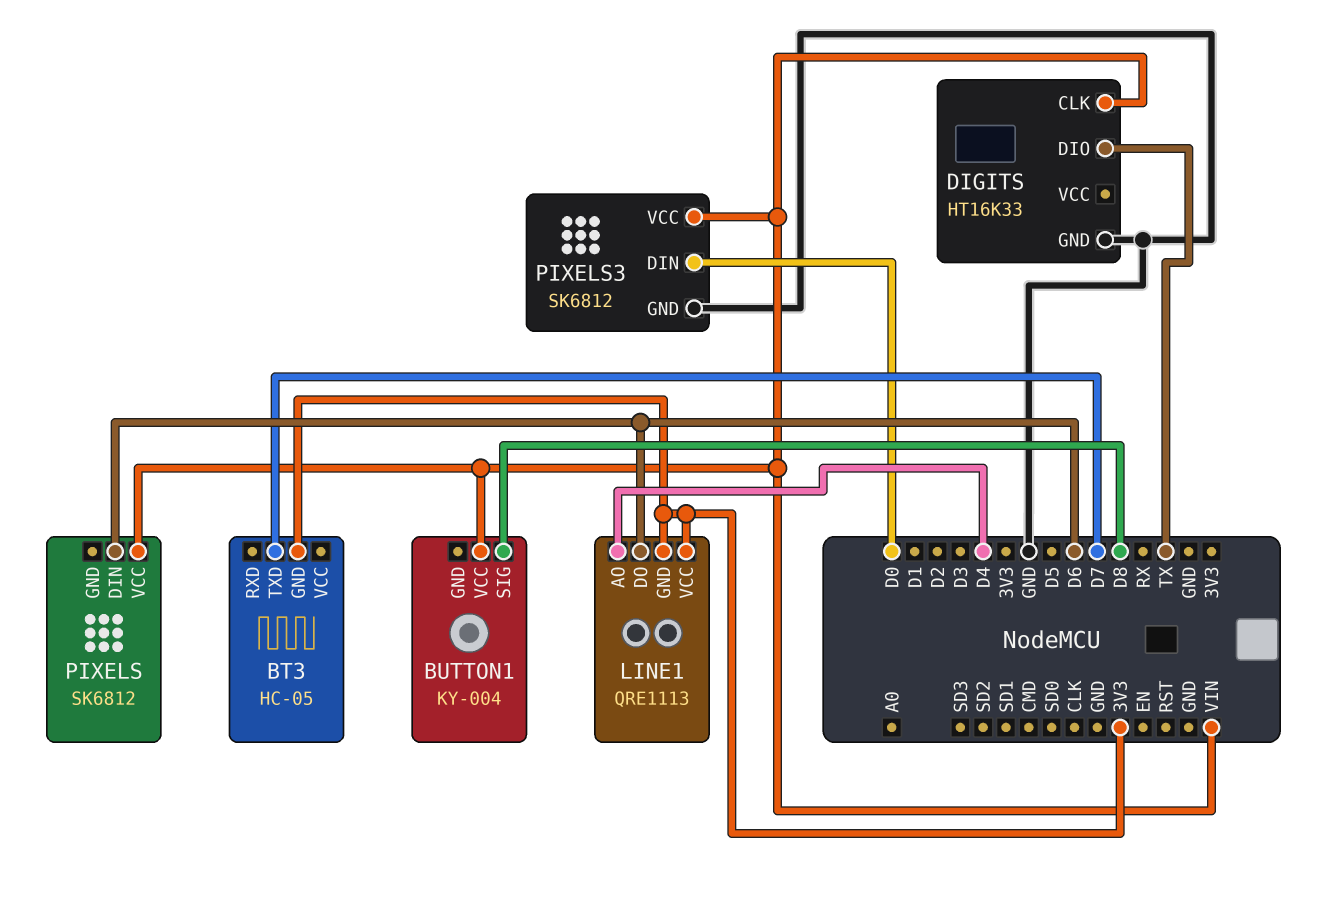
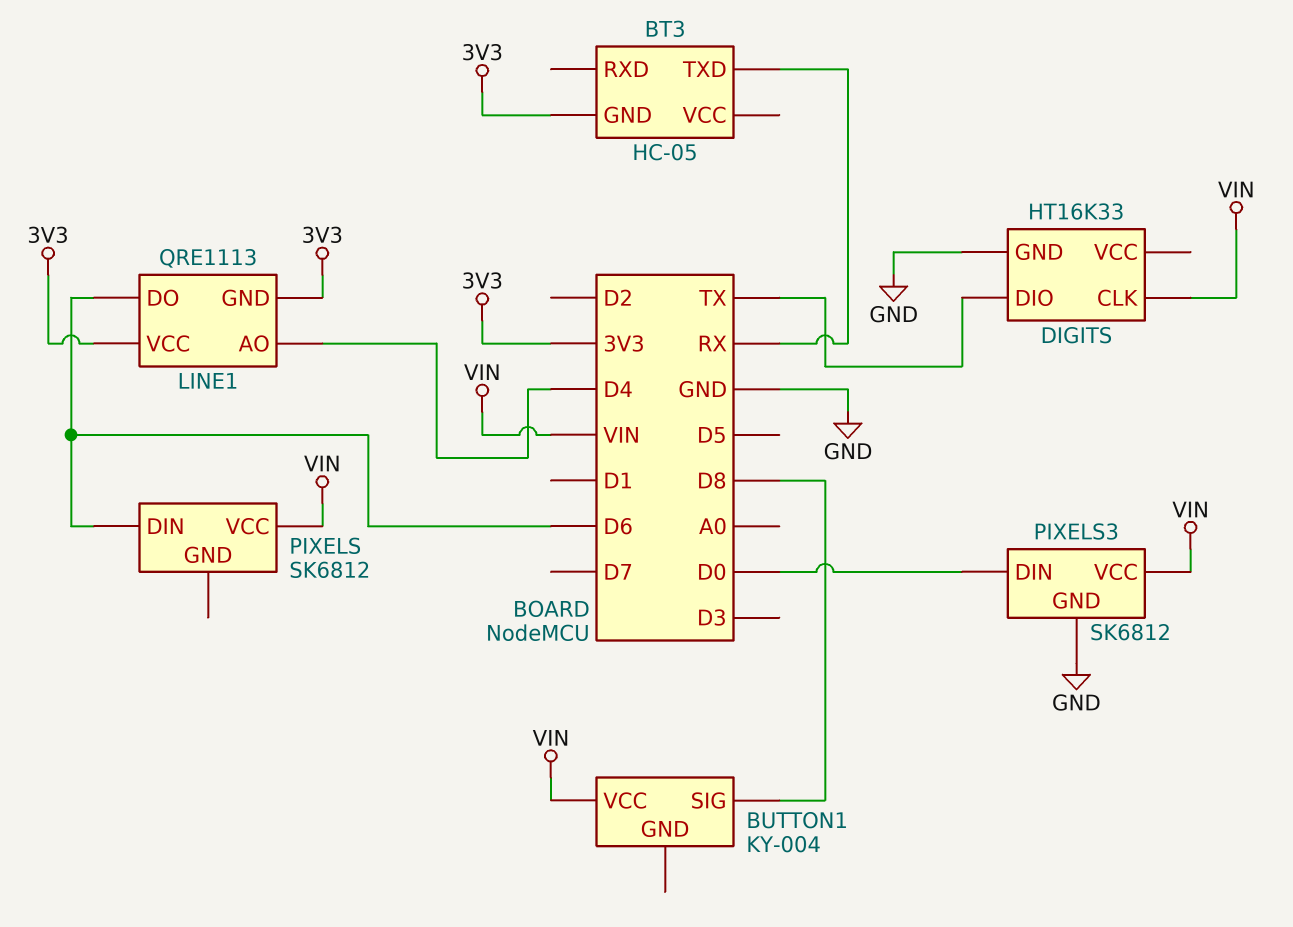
BT3 pin TXD: D7 -> RX

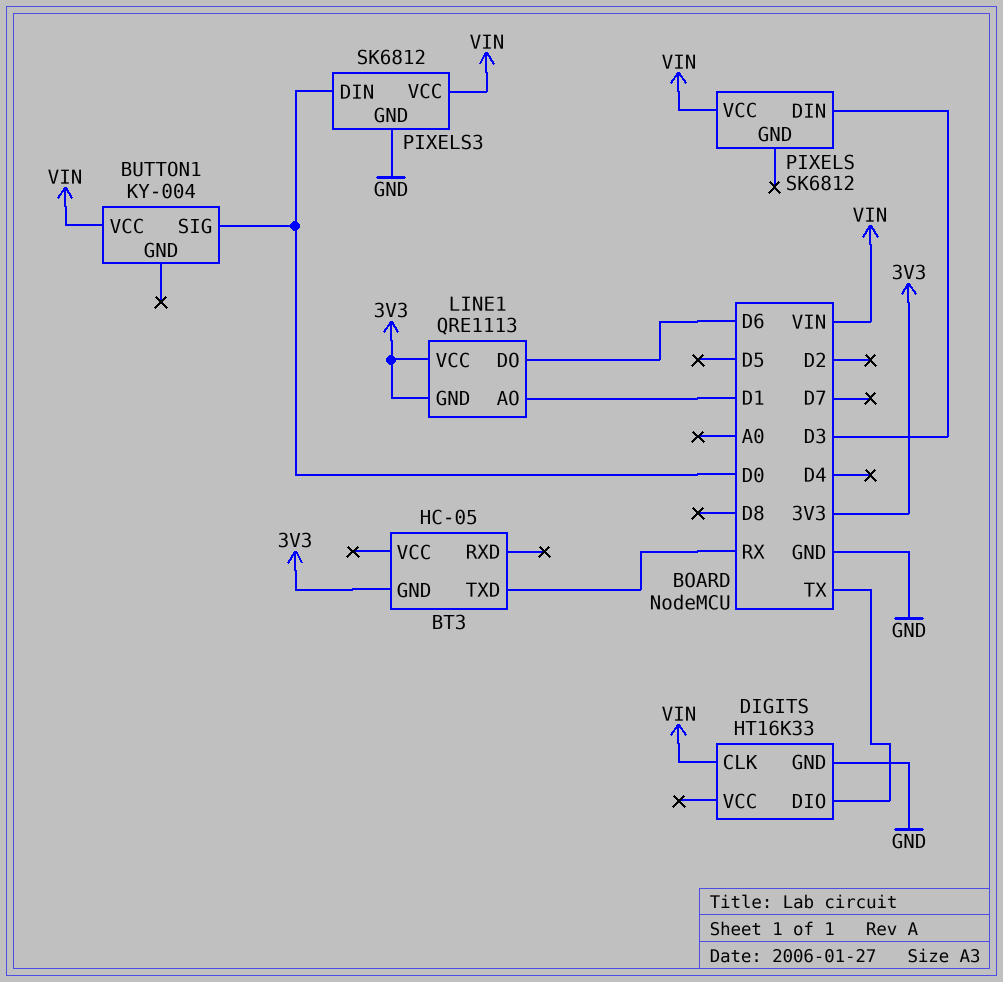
BUTTON1 pin SIG: D8 -> D0
LINE1 pin AO: D4 -> D1
PIXELS pin DIN: D6 -> D3

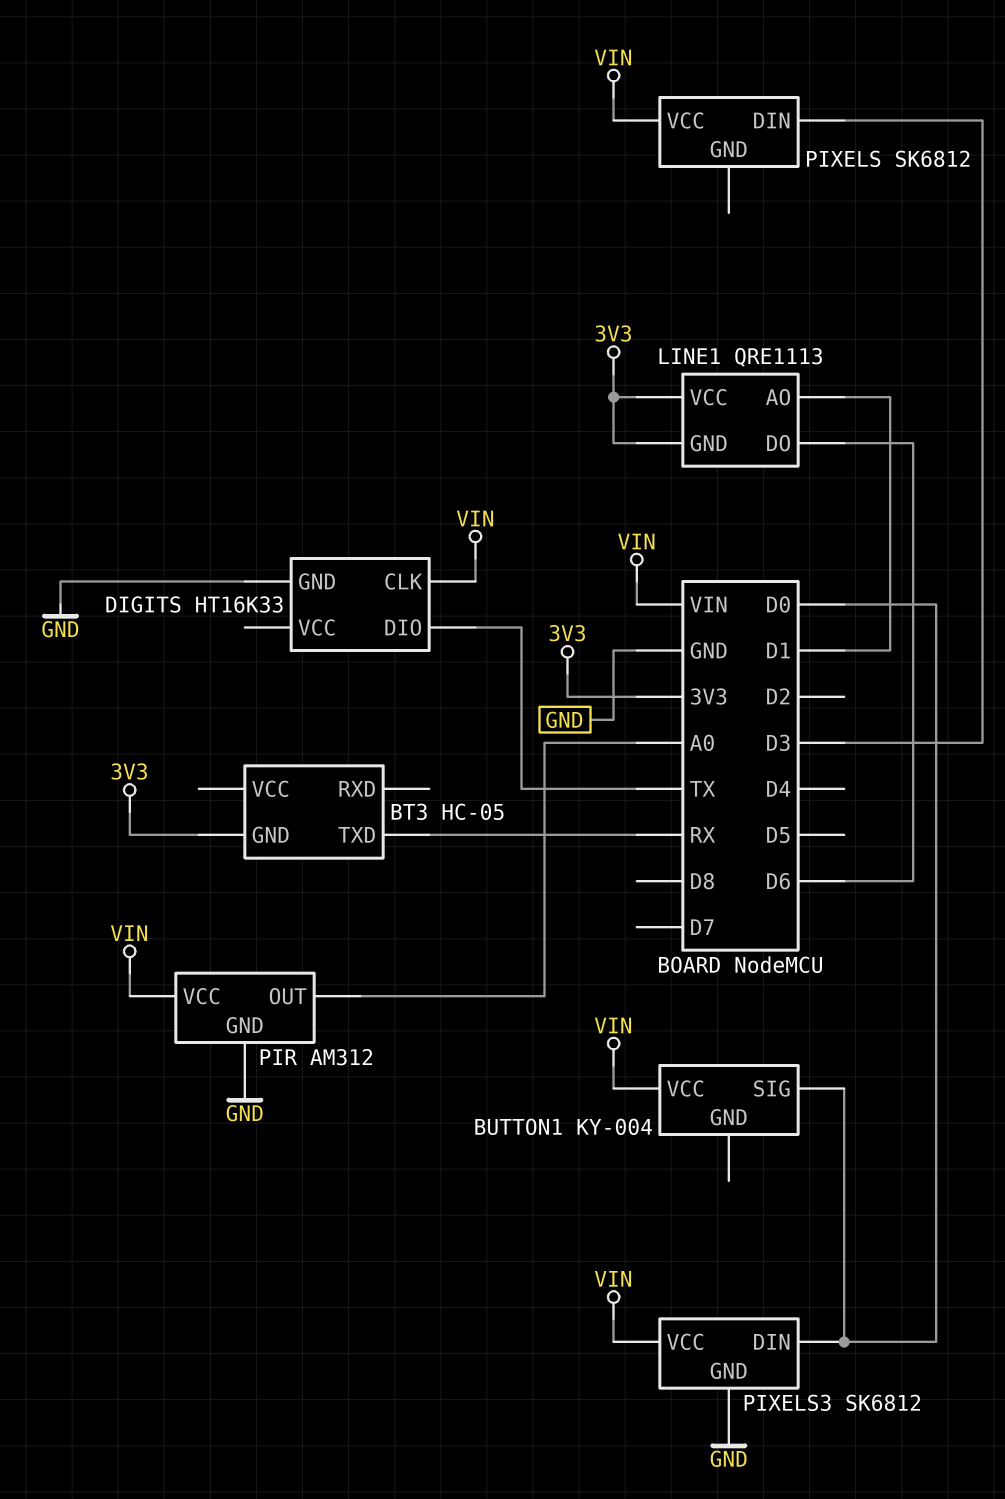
PIR: none -> AM312
PIR pin GND: none -> GND
PIR pin OUT: none -> A0
PIR pin VCC: none -> VIN

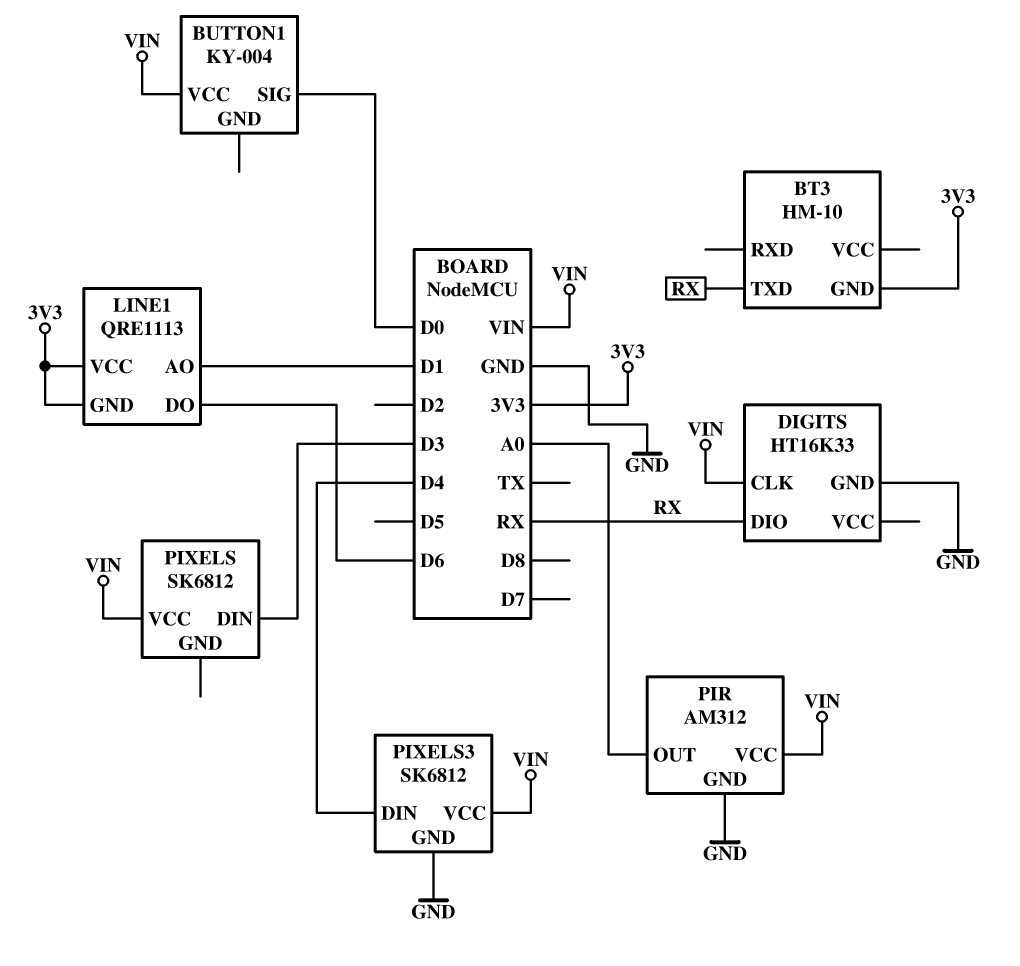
BT3: HC-05 -> HM-10
DIGITS pin DIO: TX -> RX
PIXELS3 pin DIN: D0 -> D4

